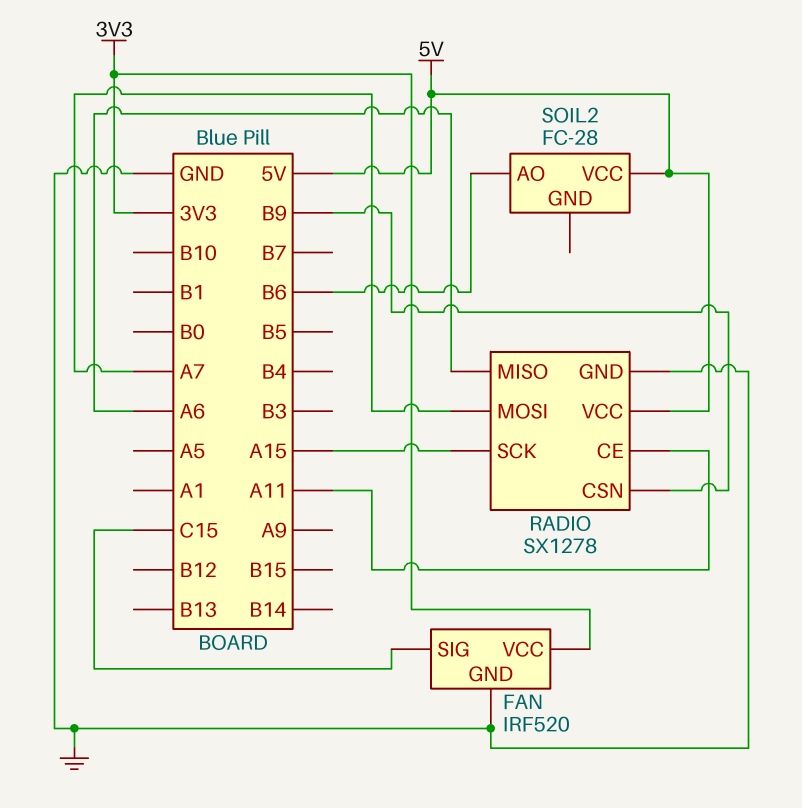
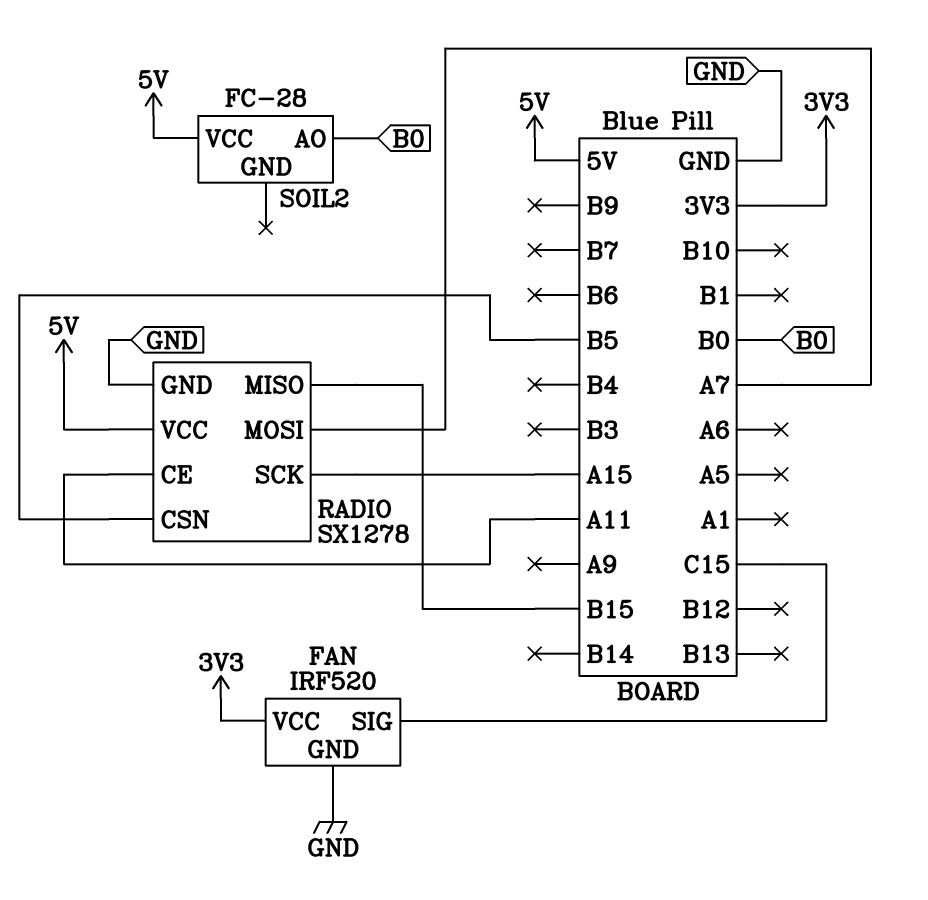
RADIO pin CSN: B9 -> B5
RADIO pin MISO: A6 -> B15
SOIL2 pin AO: B6 -> B0

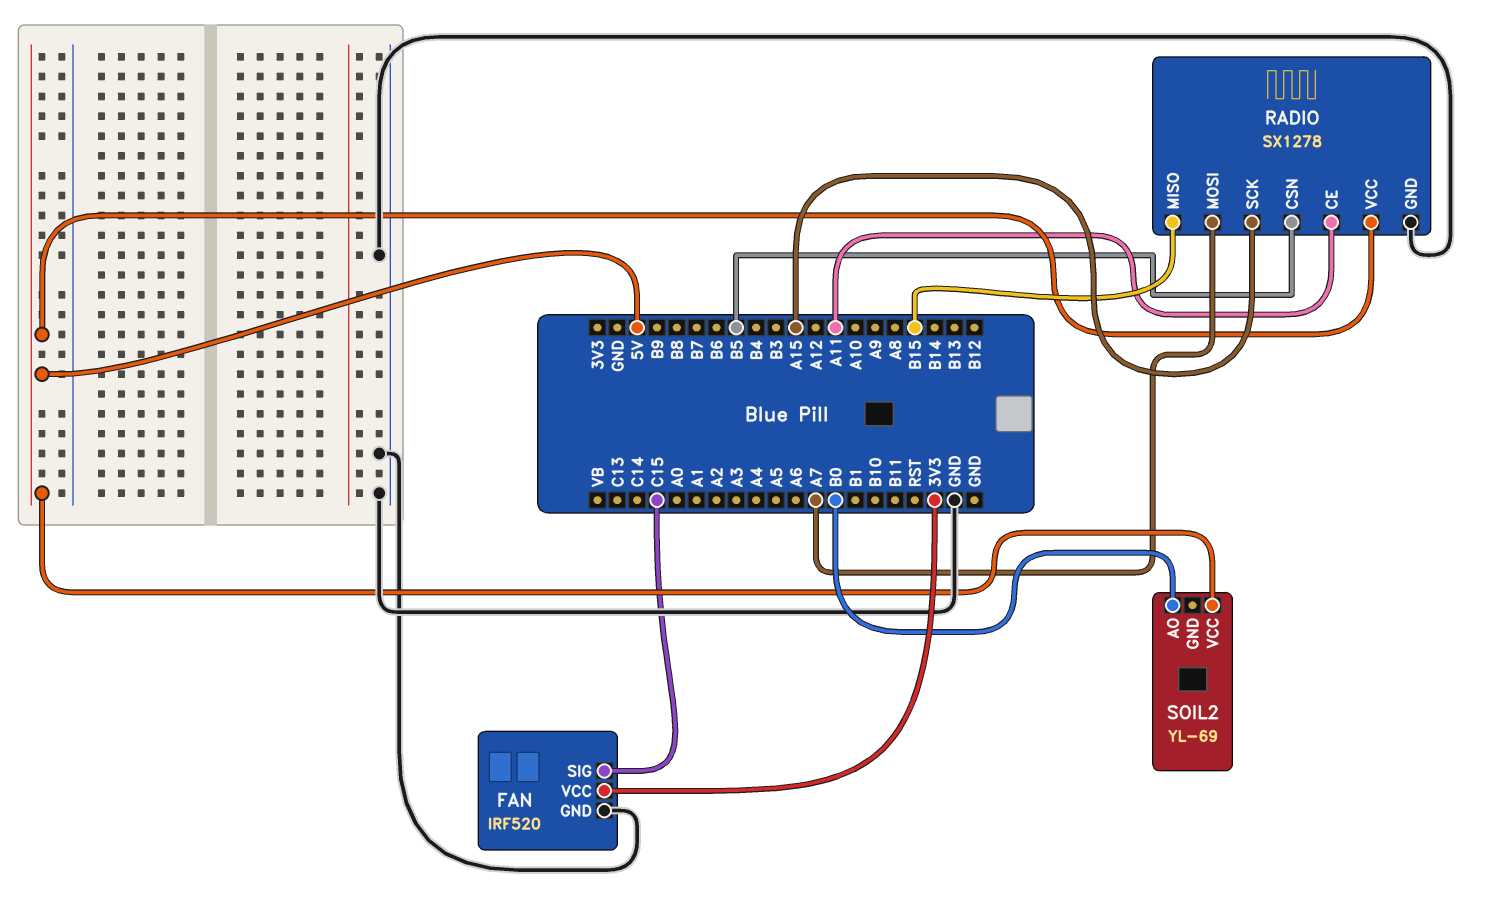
SOIL2: FC-28 -> YL-69

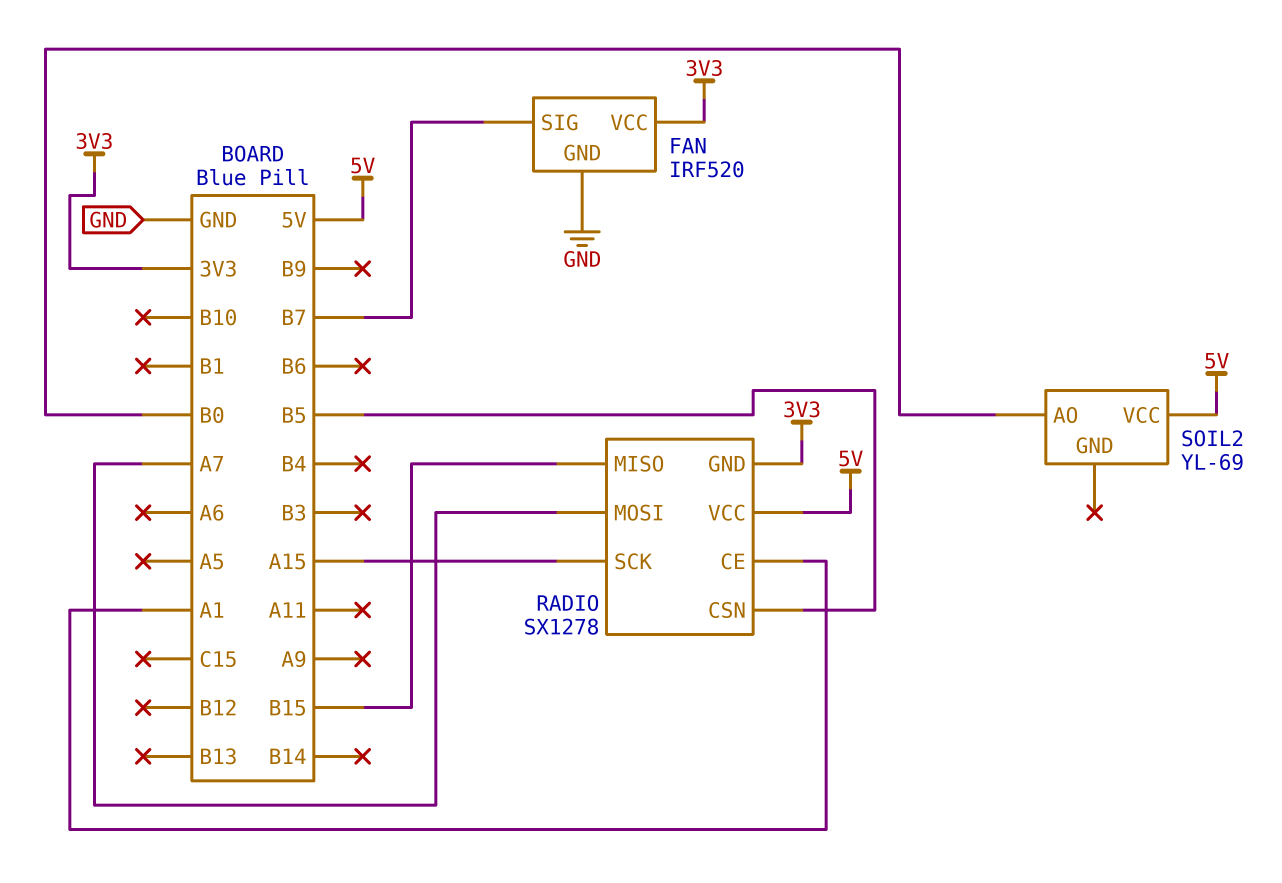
FAN pin SIG: C15 -> B7
RADIO pin CE: A11 -> A1
RADIO pin GND: GND -> 3V3

